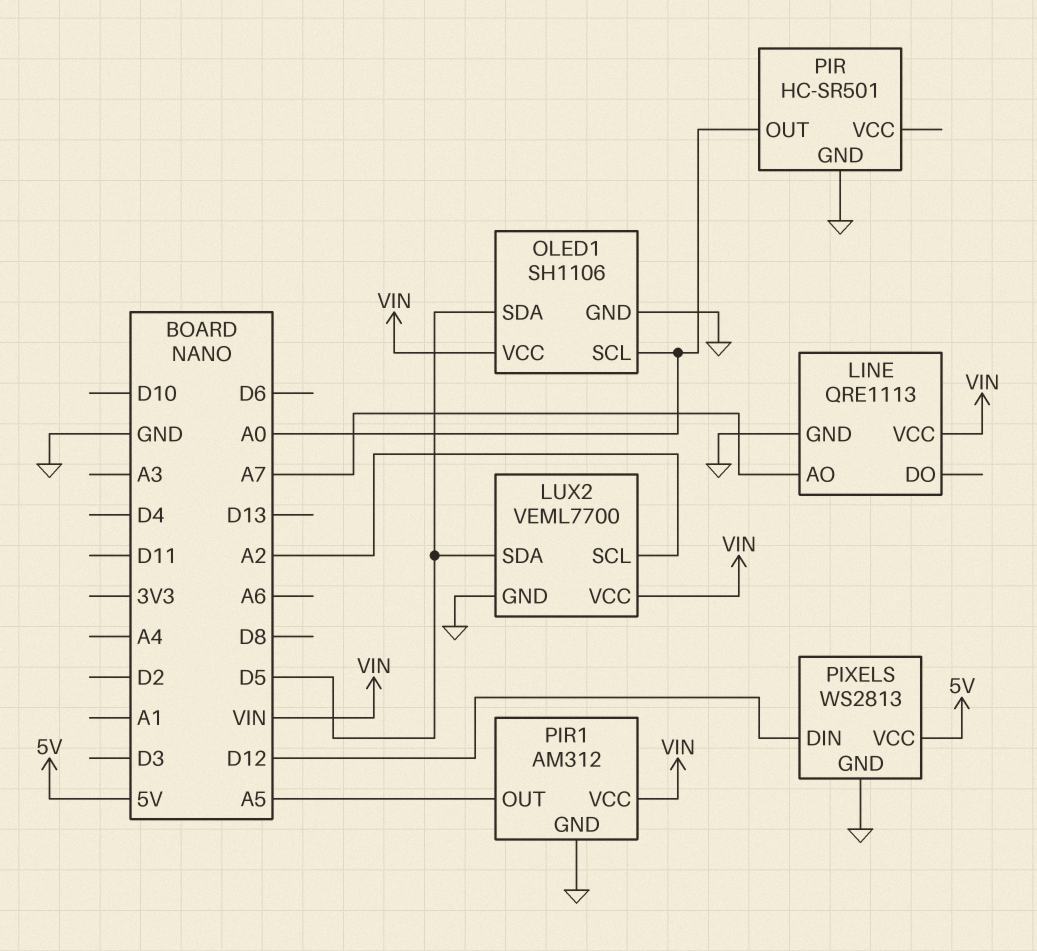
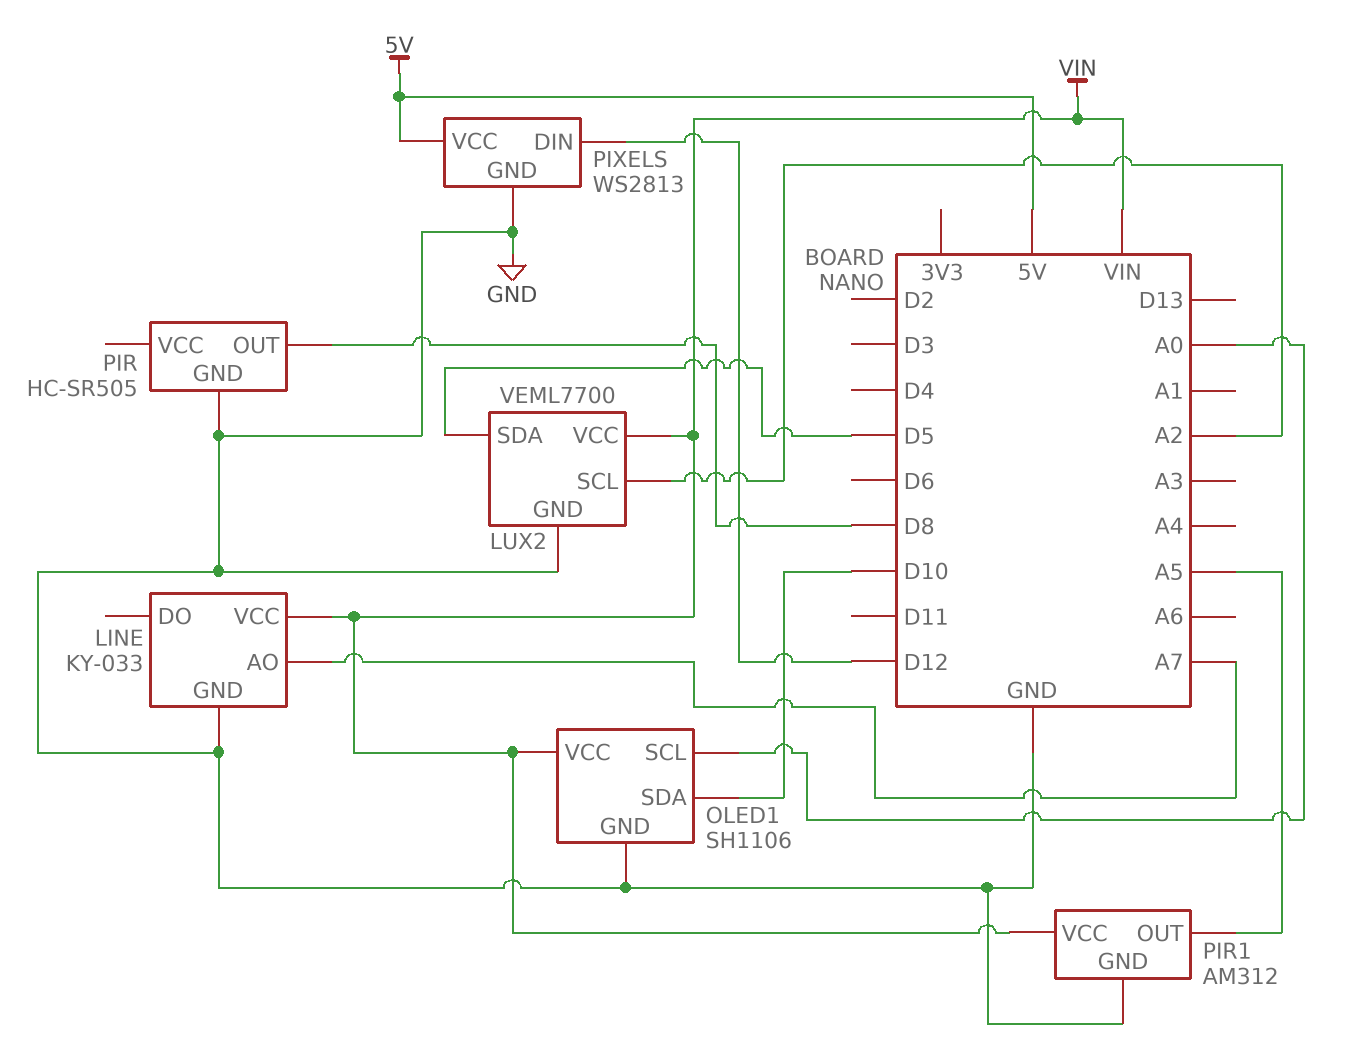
LINE: QRE1113 -> KY-033
OLED1 pin SDA: D5 -> D10
PIR: HC-SR501 -> HC-SR505
PIR pin OUT: A0 -> D8

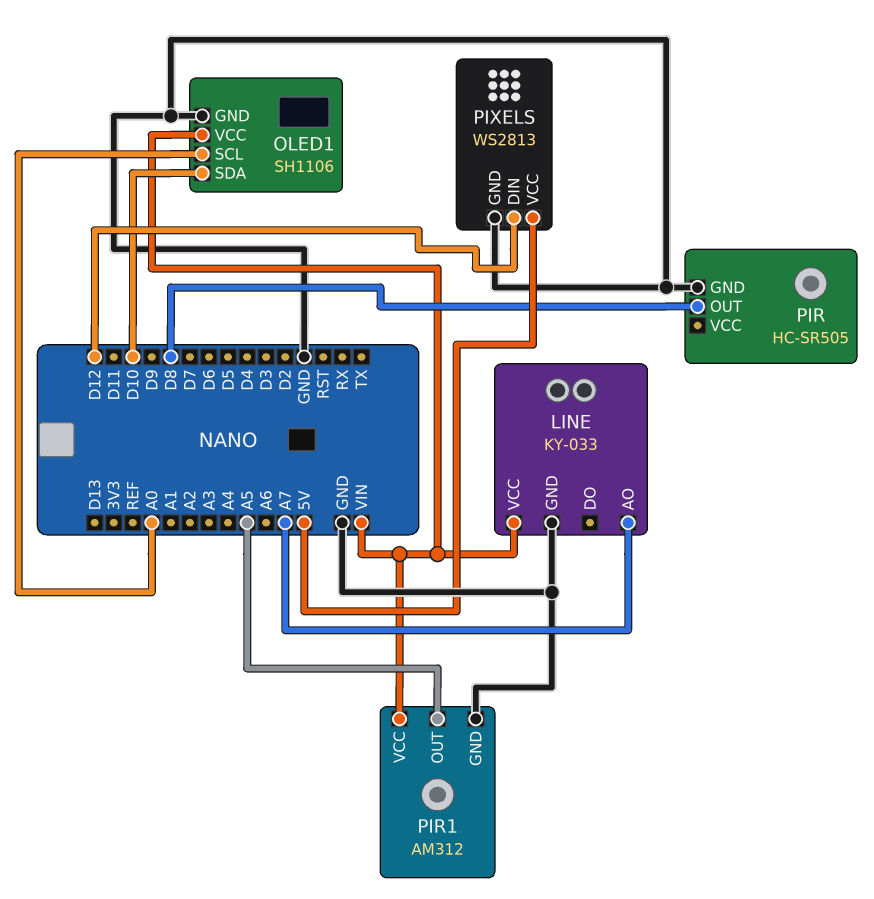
LUX2: VEML7700 -> none
LUX2 pin GND: GND -> none
LUX2 pin SCL: A2 -> none
LUX2 pin SDA: D5 -> none
LUX2 pin VCC: VIN -> none

